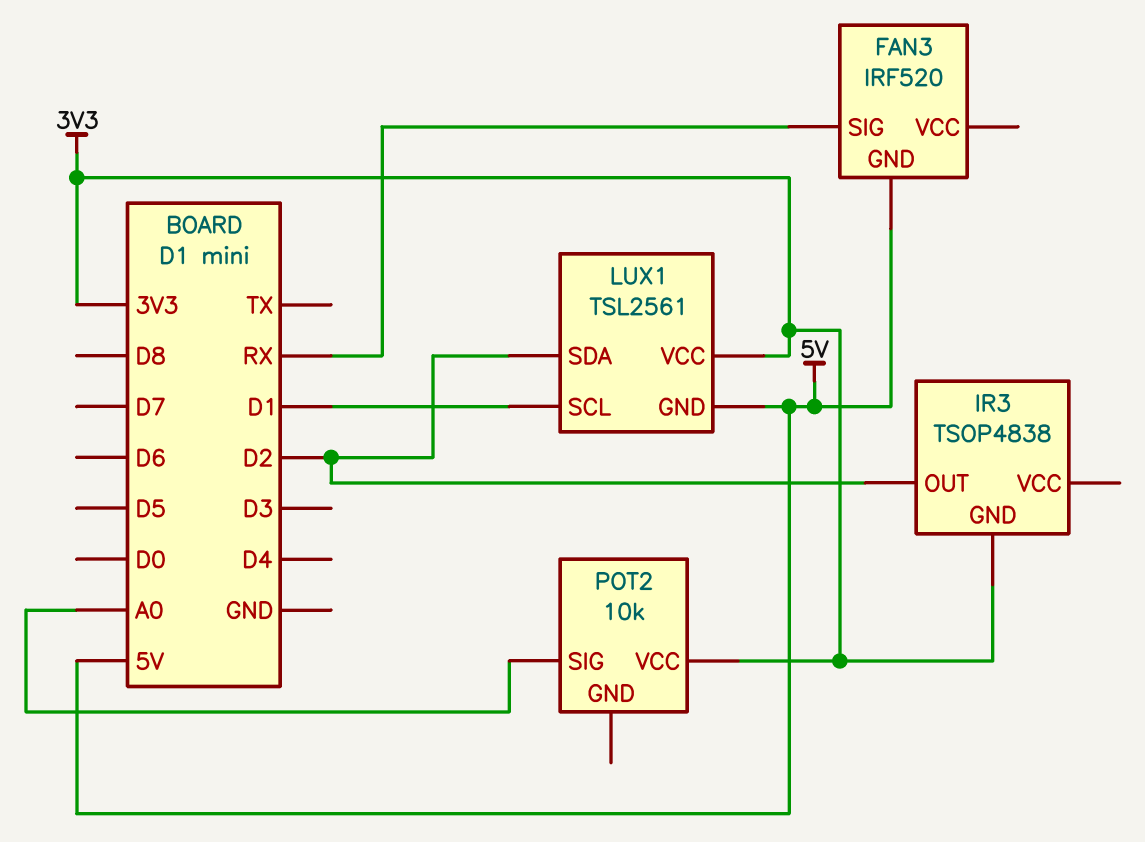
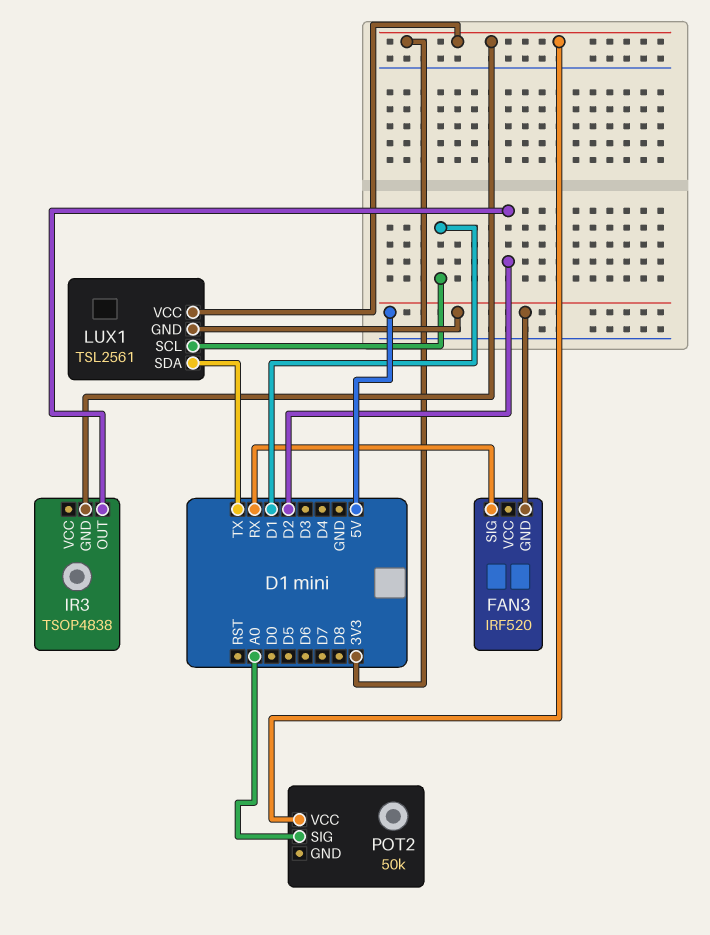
LUX1 pin SDA: D2 -> TX
POT2: 10k -> 50k

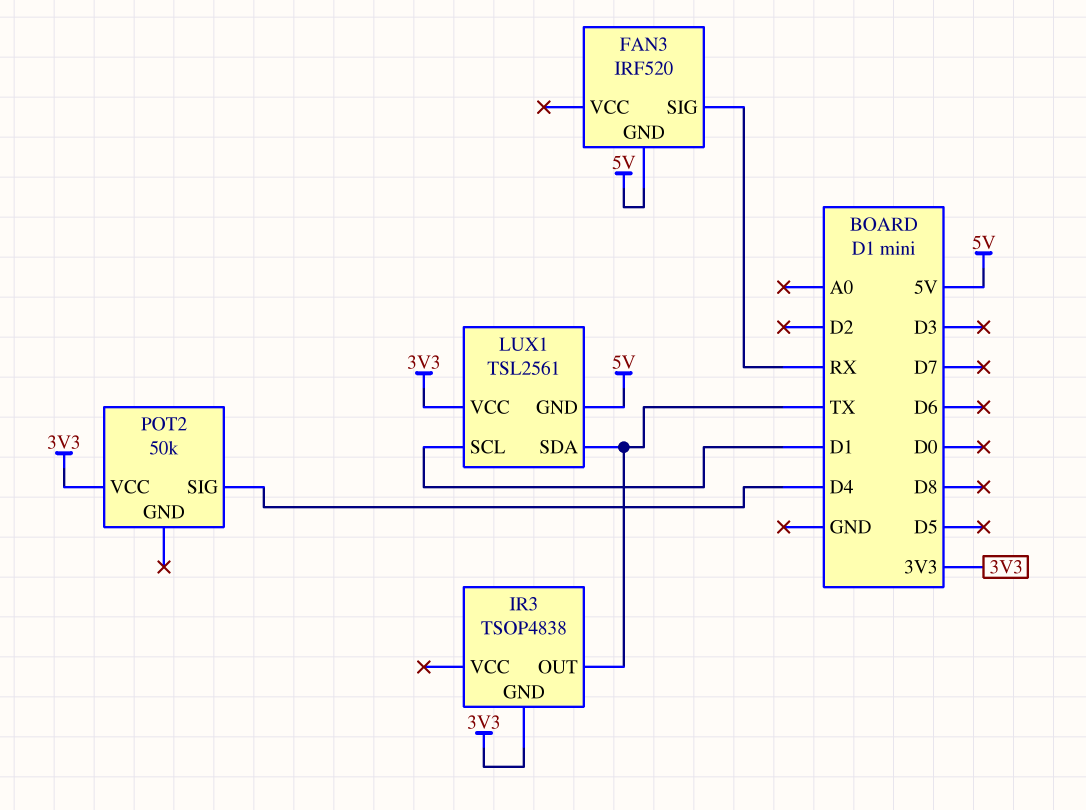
IR3 pin OUT: D2 -> TX
POT2 pin SIG: A0 -> D4

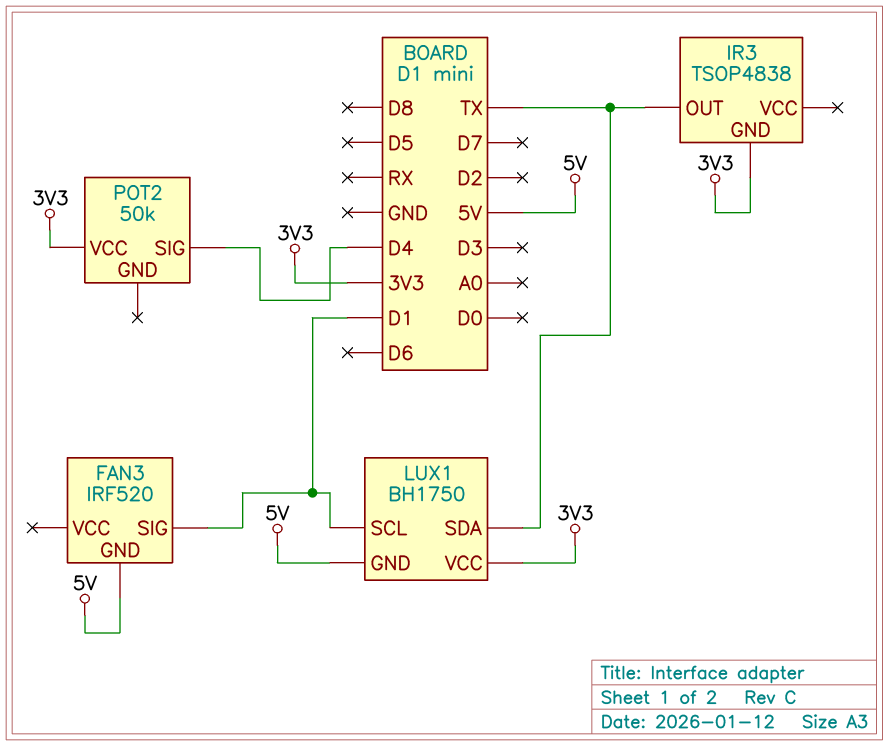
FAN3 pin SIG: RX -> D1
LUX1: TSL2561 -> BH1750

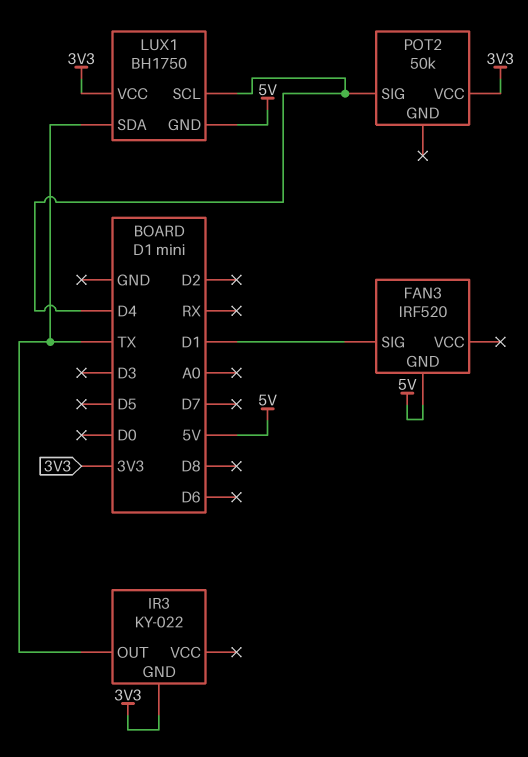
IR3: TSOP4838 -> KY-022
LUX1 pin SCL: D1 -> D4

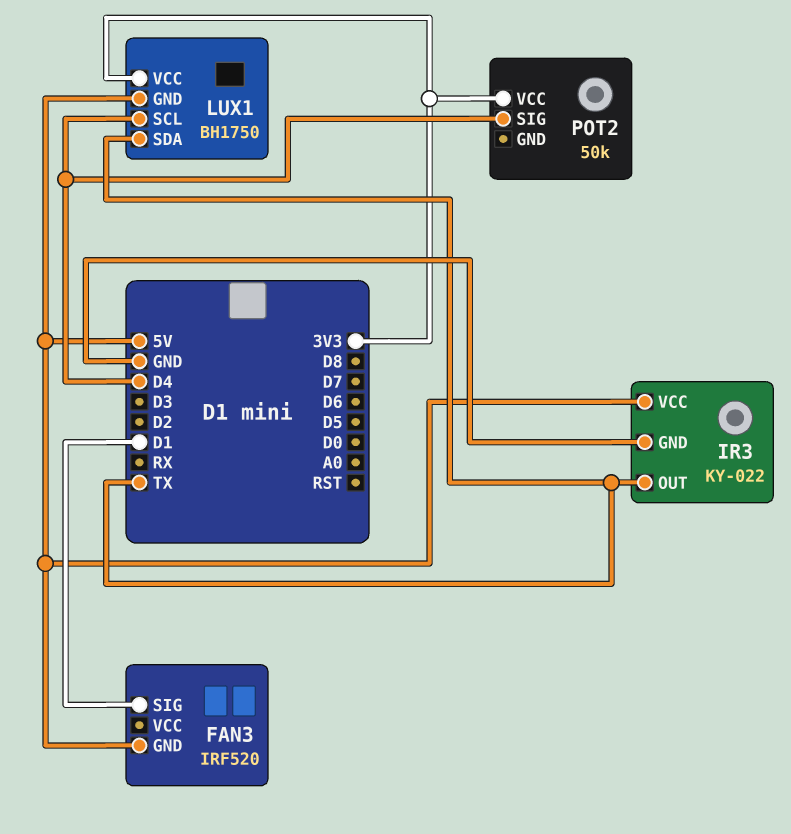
IR3 pin GND: 3V3 -> GND
IR3 pin VCC: none -> 5V

